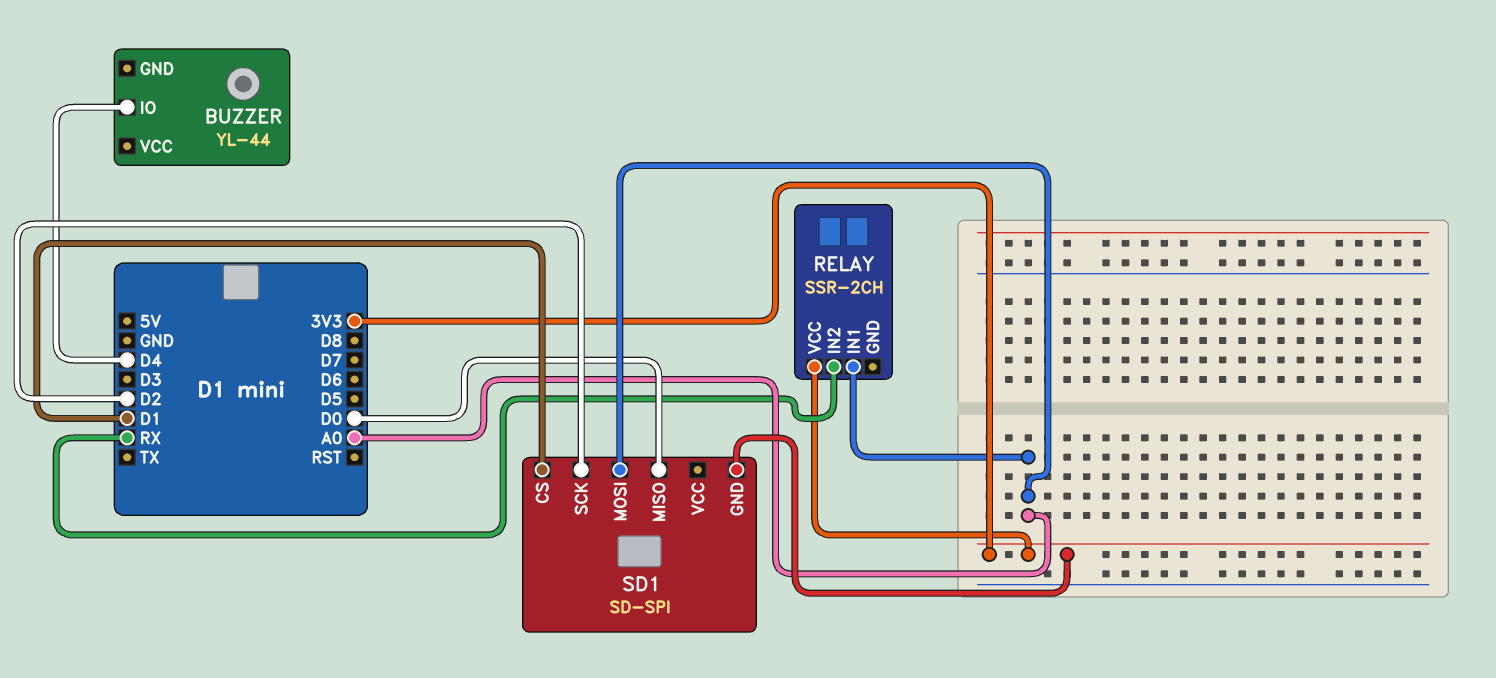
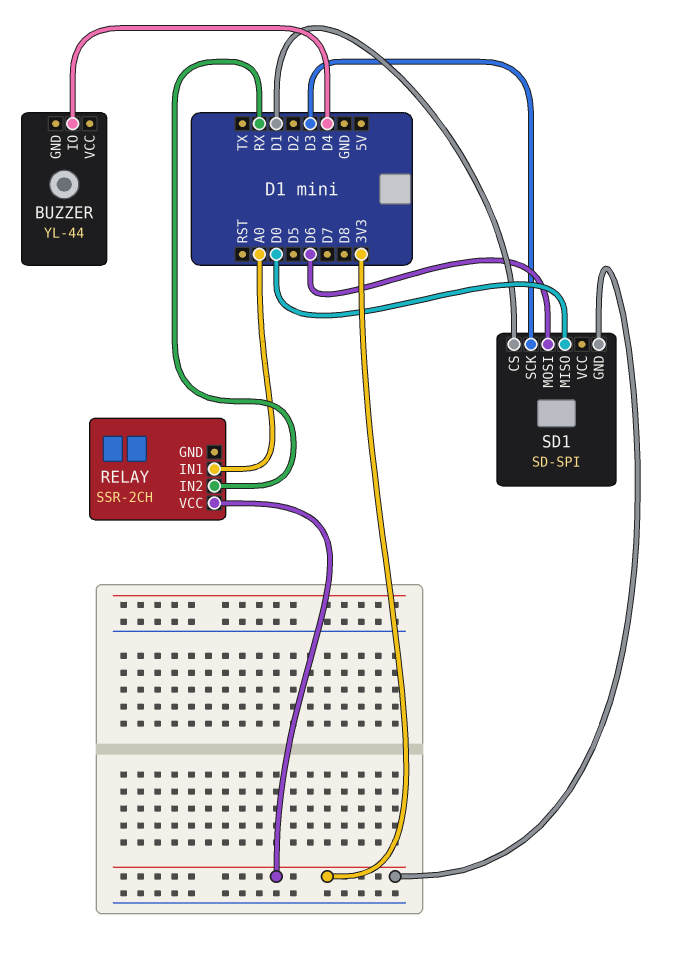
SD1 pin MOSI: A0 -> D6
SD1 pin SCK: D2 -> D3

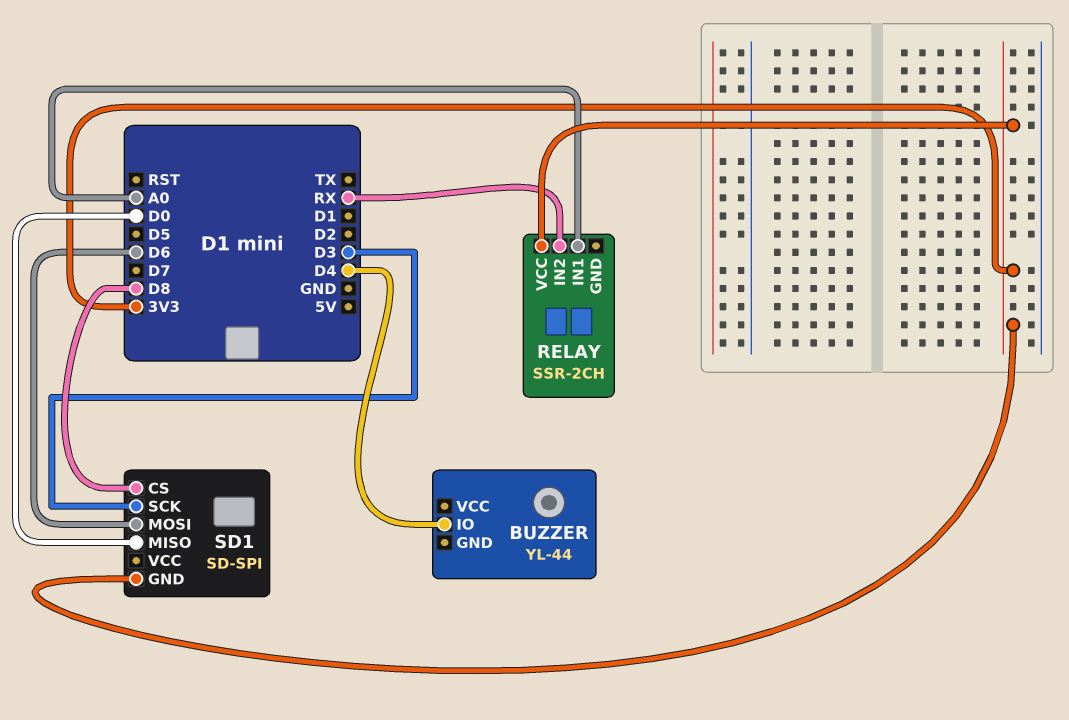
SD1 pin CS: D1 -> D8

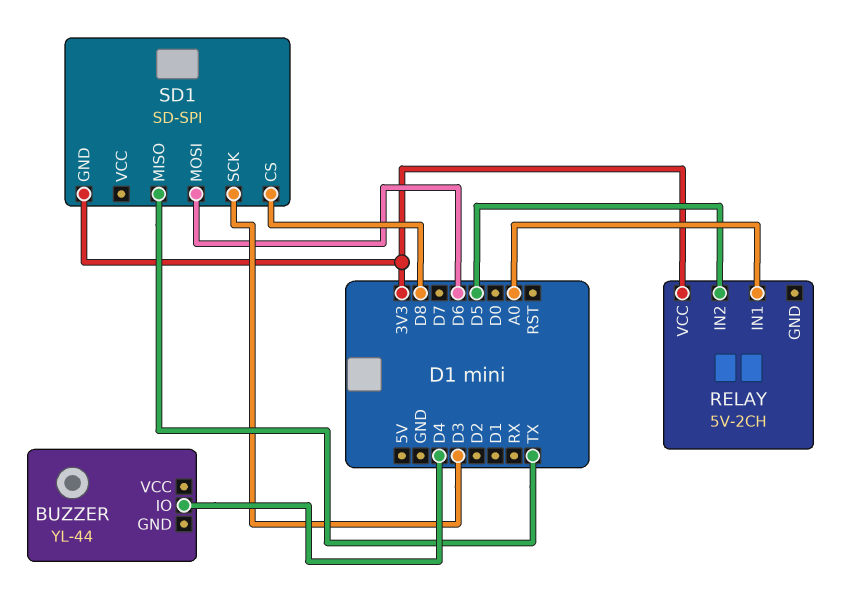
RELAY: SSR-2CH -> 5V-2CH
RELAY pin IN2: RX -> D5
SD1 pin MISO: D0 -> TX

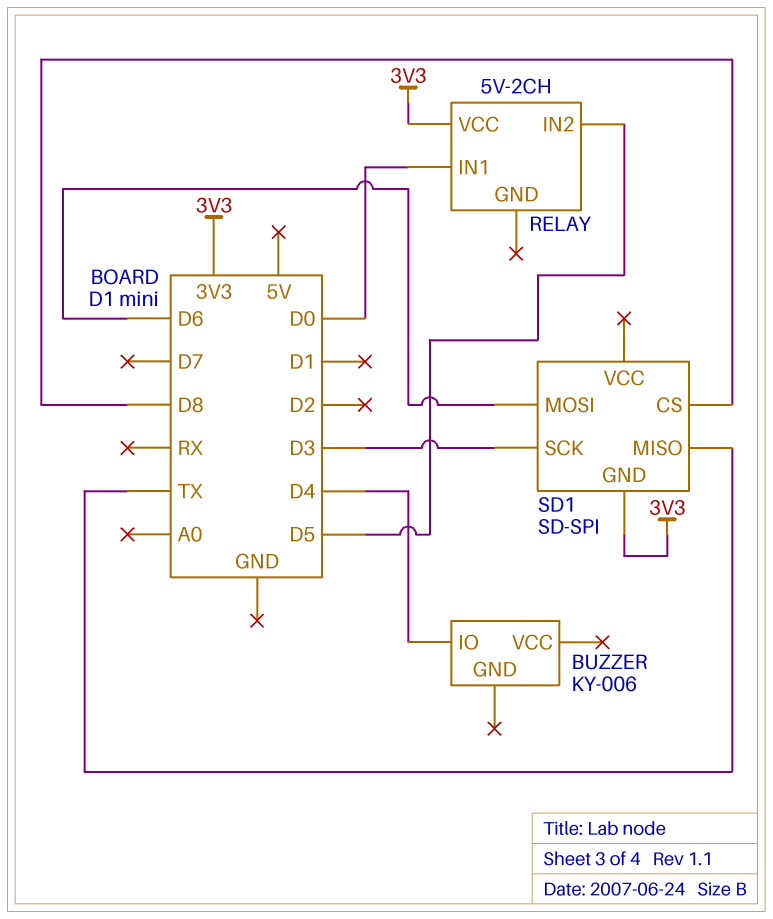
BUZZER: YL-44 -> KY-006
RELAY pin IN1: A0 -> D0

